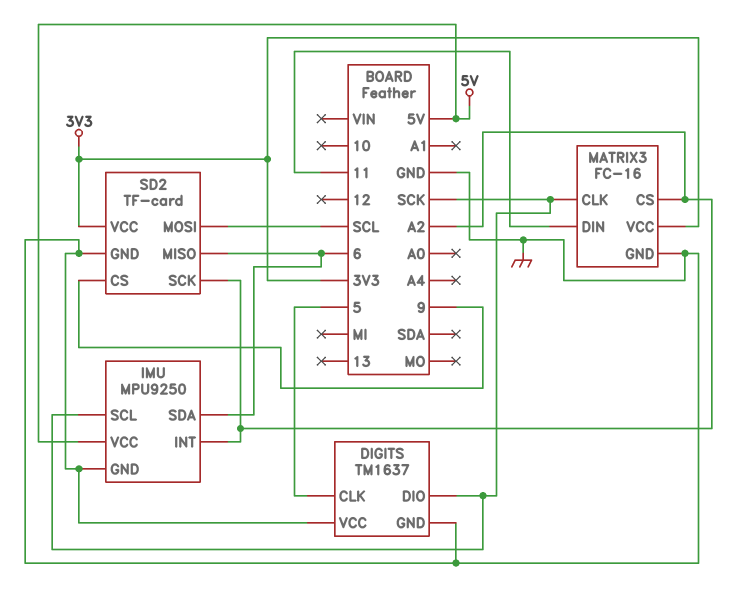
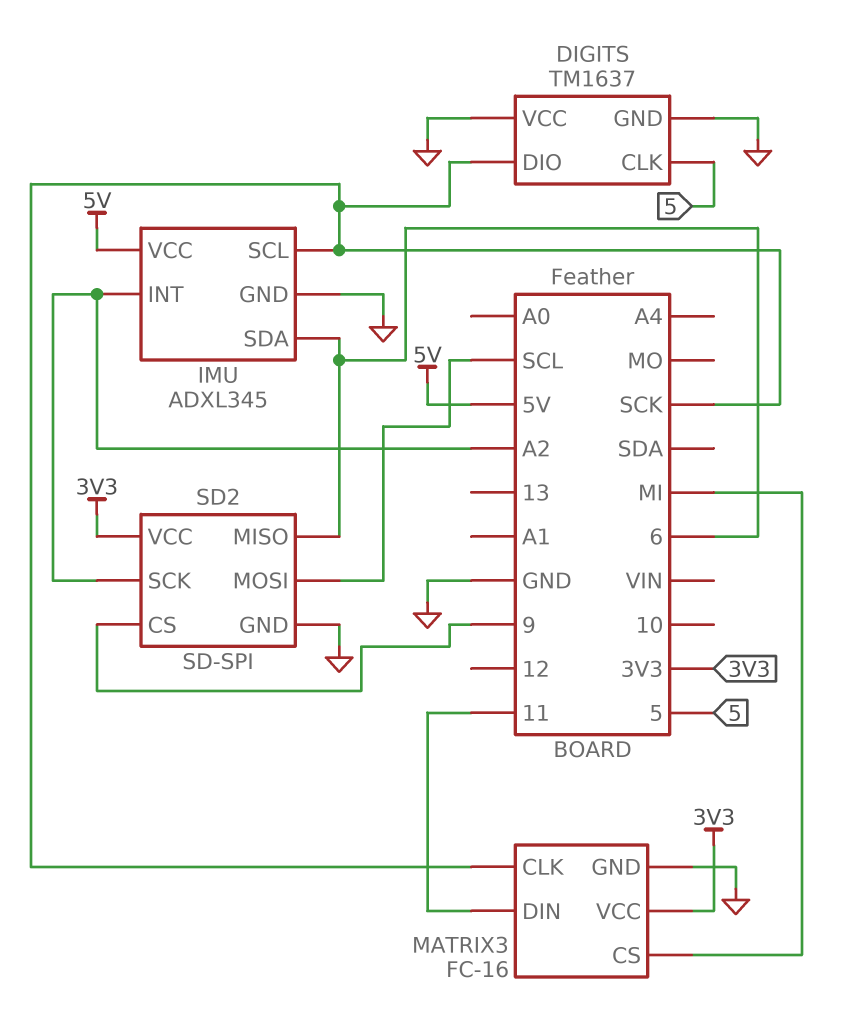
IMU: MPU9250 -> ADXL345
MATRIX3 pin CS: A2 -> MI
SD2: TF-card -> SD-SPI

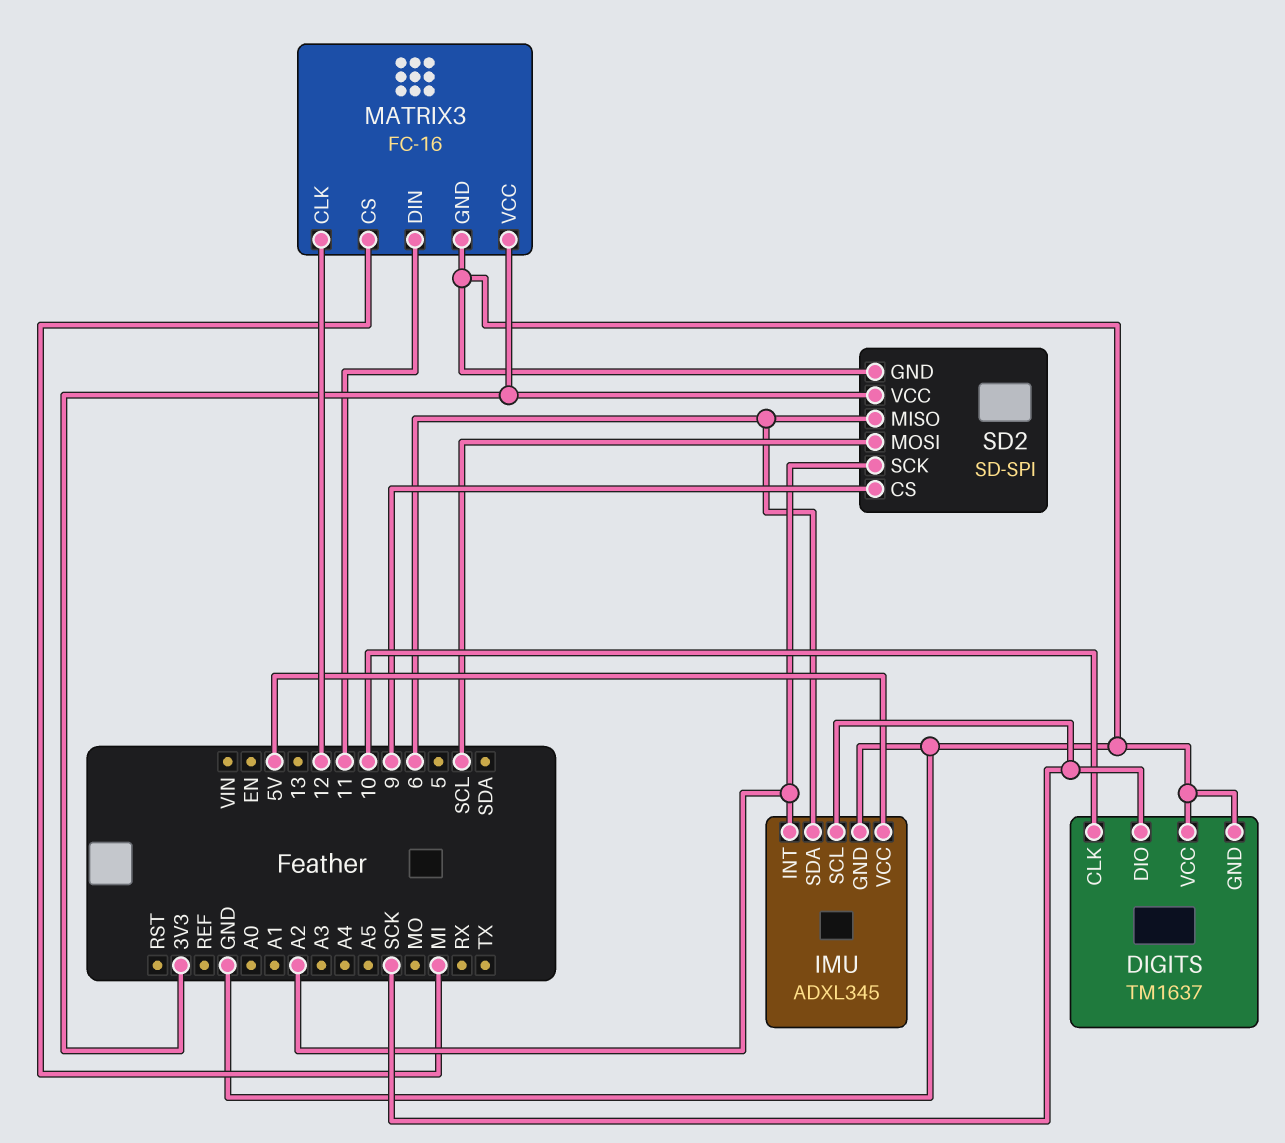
DIGITS pin CLK: 5 -> 10
MATRIX3 pin CLK: SCK -> 12

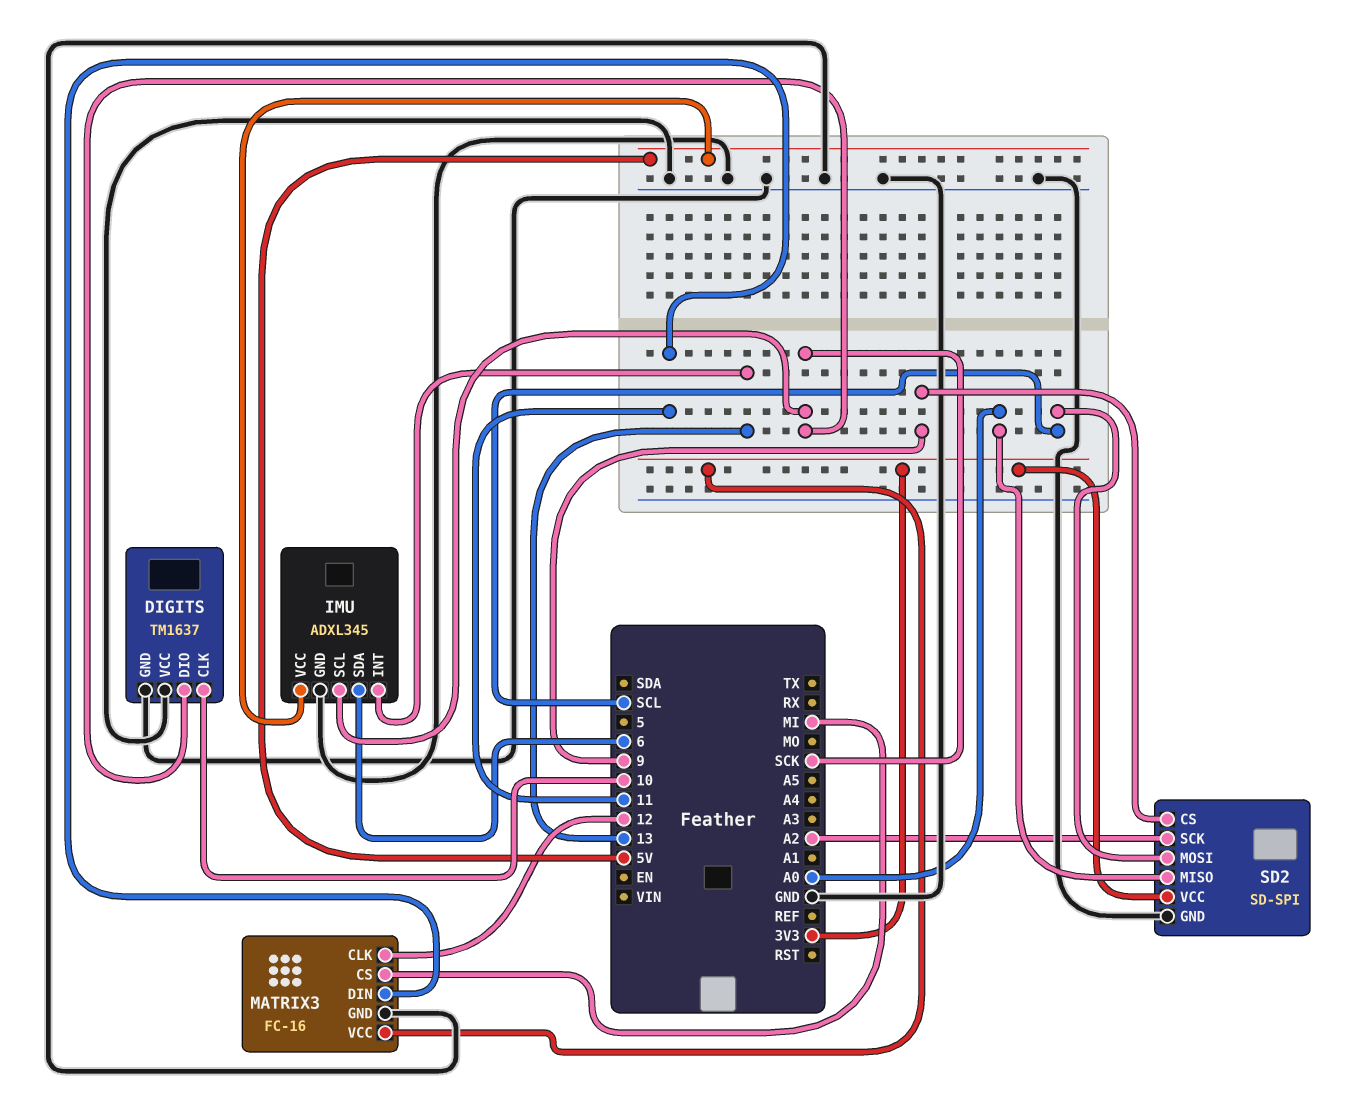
IMU pin INT: A2 -> 13
SD2 pin MISO: 6 -> A0

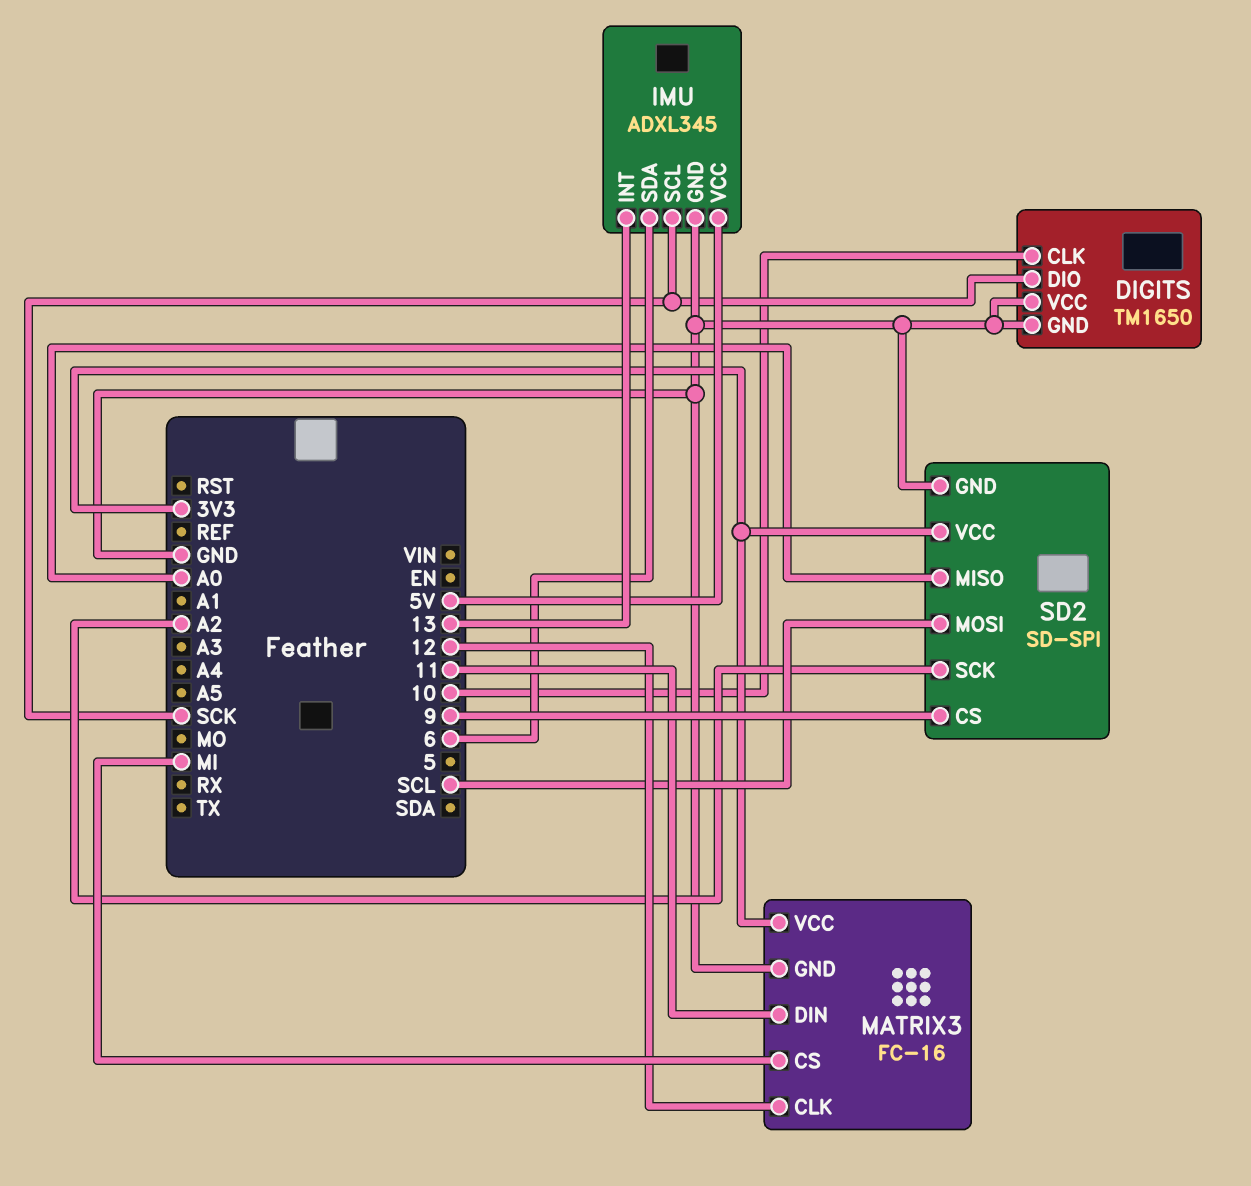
DIGITS: TM1637 -> TM1650

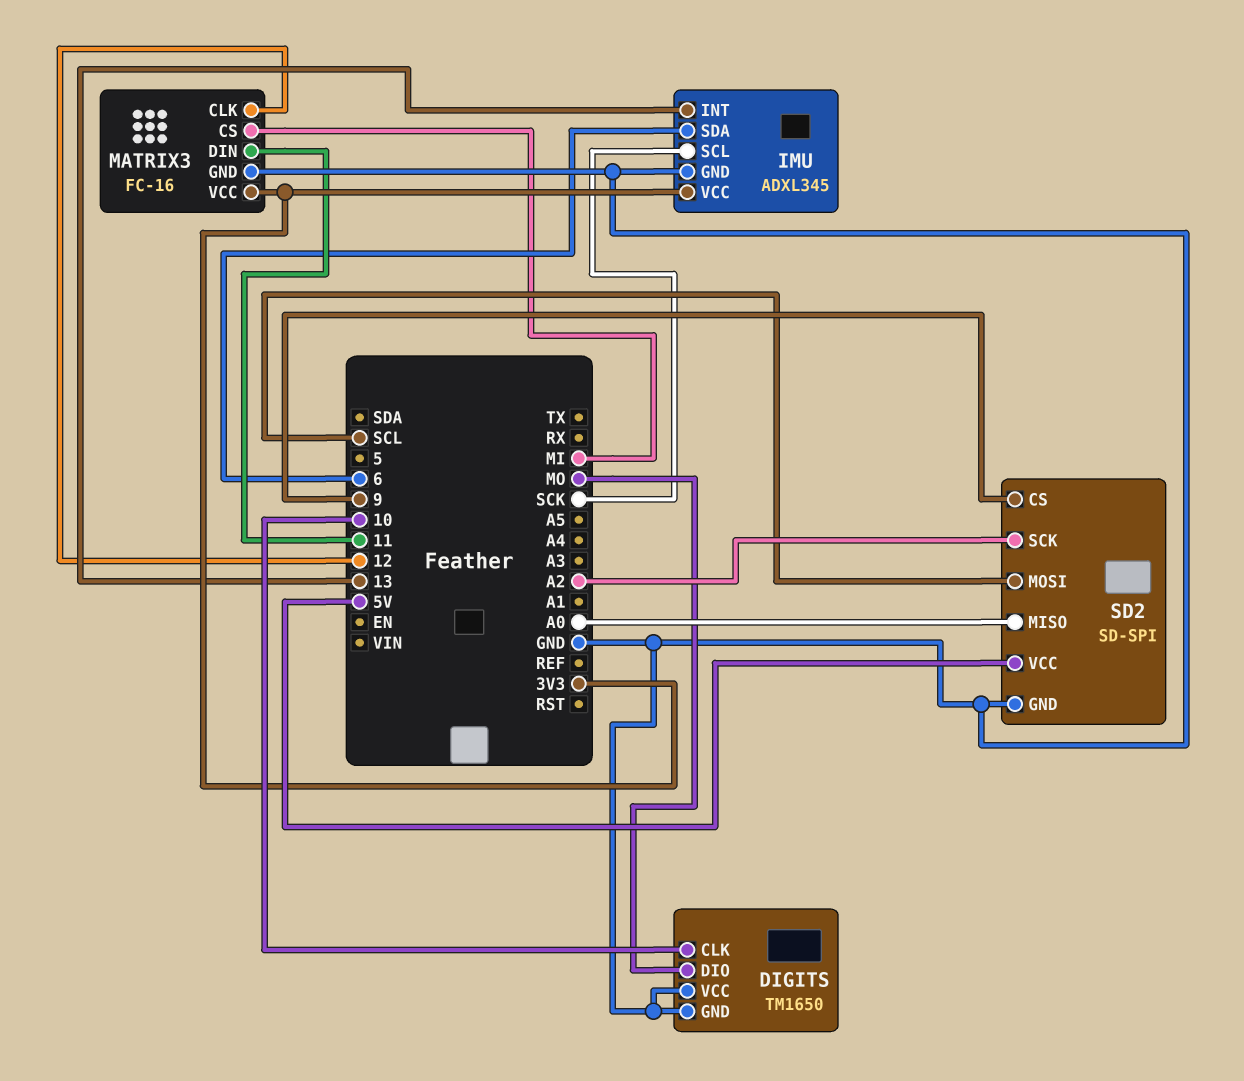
DIGITS pin DIO: SCK -> MO
IMU pin VCC: 5V -> 3V3
SD2 pin VCC: 3V3 -> 5V

